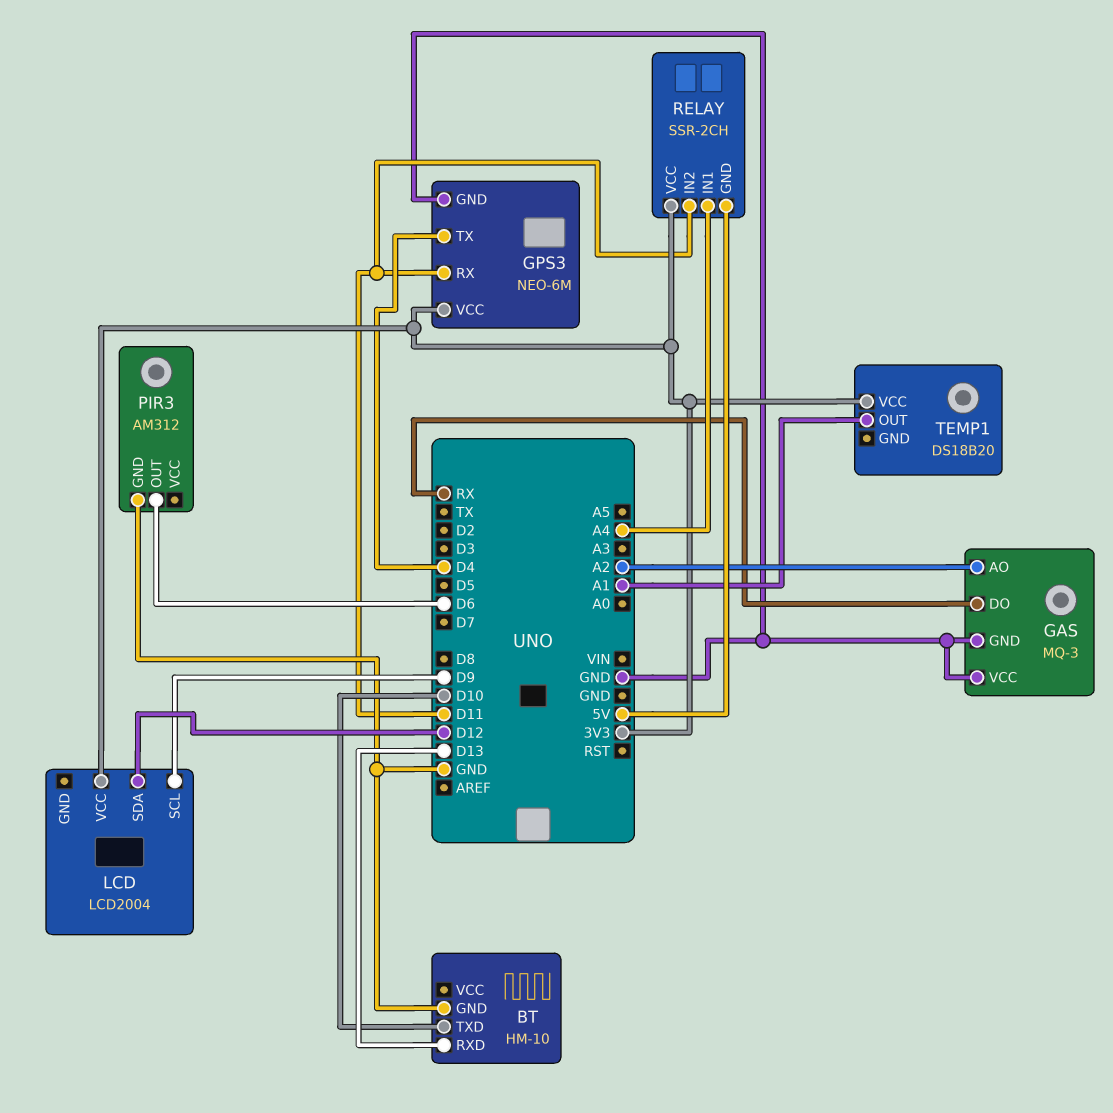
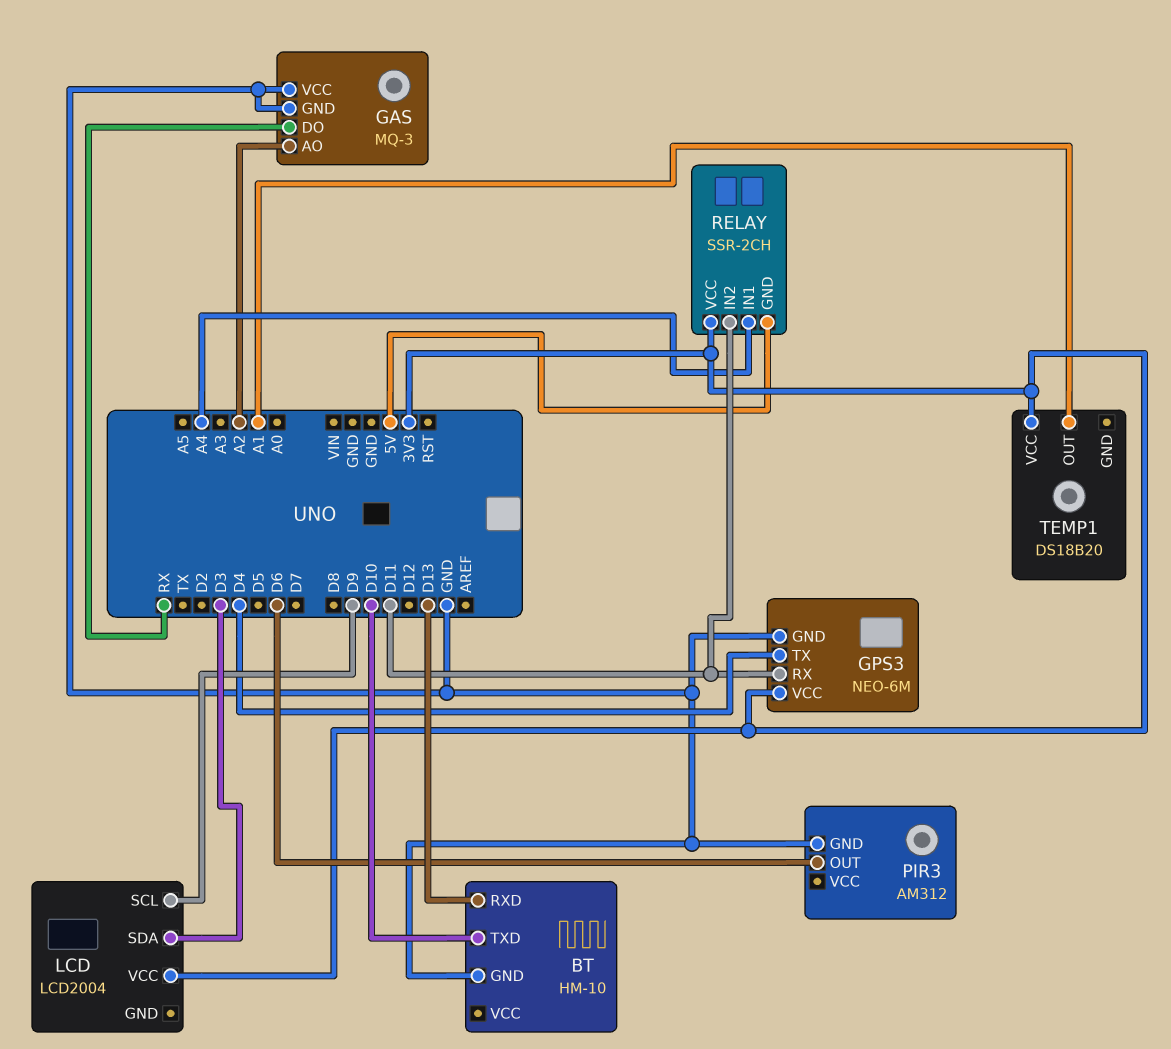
LCD pin SDA: D12 -> D3

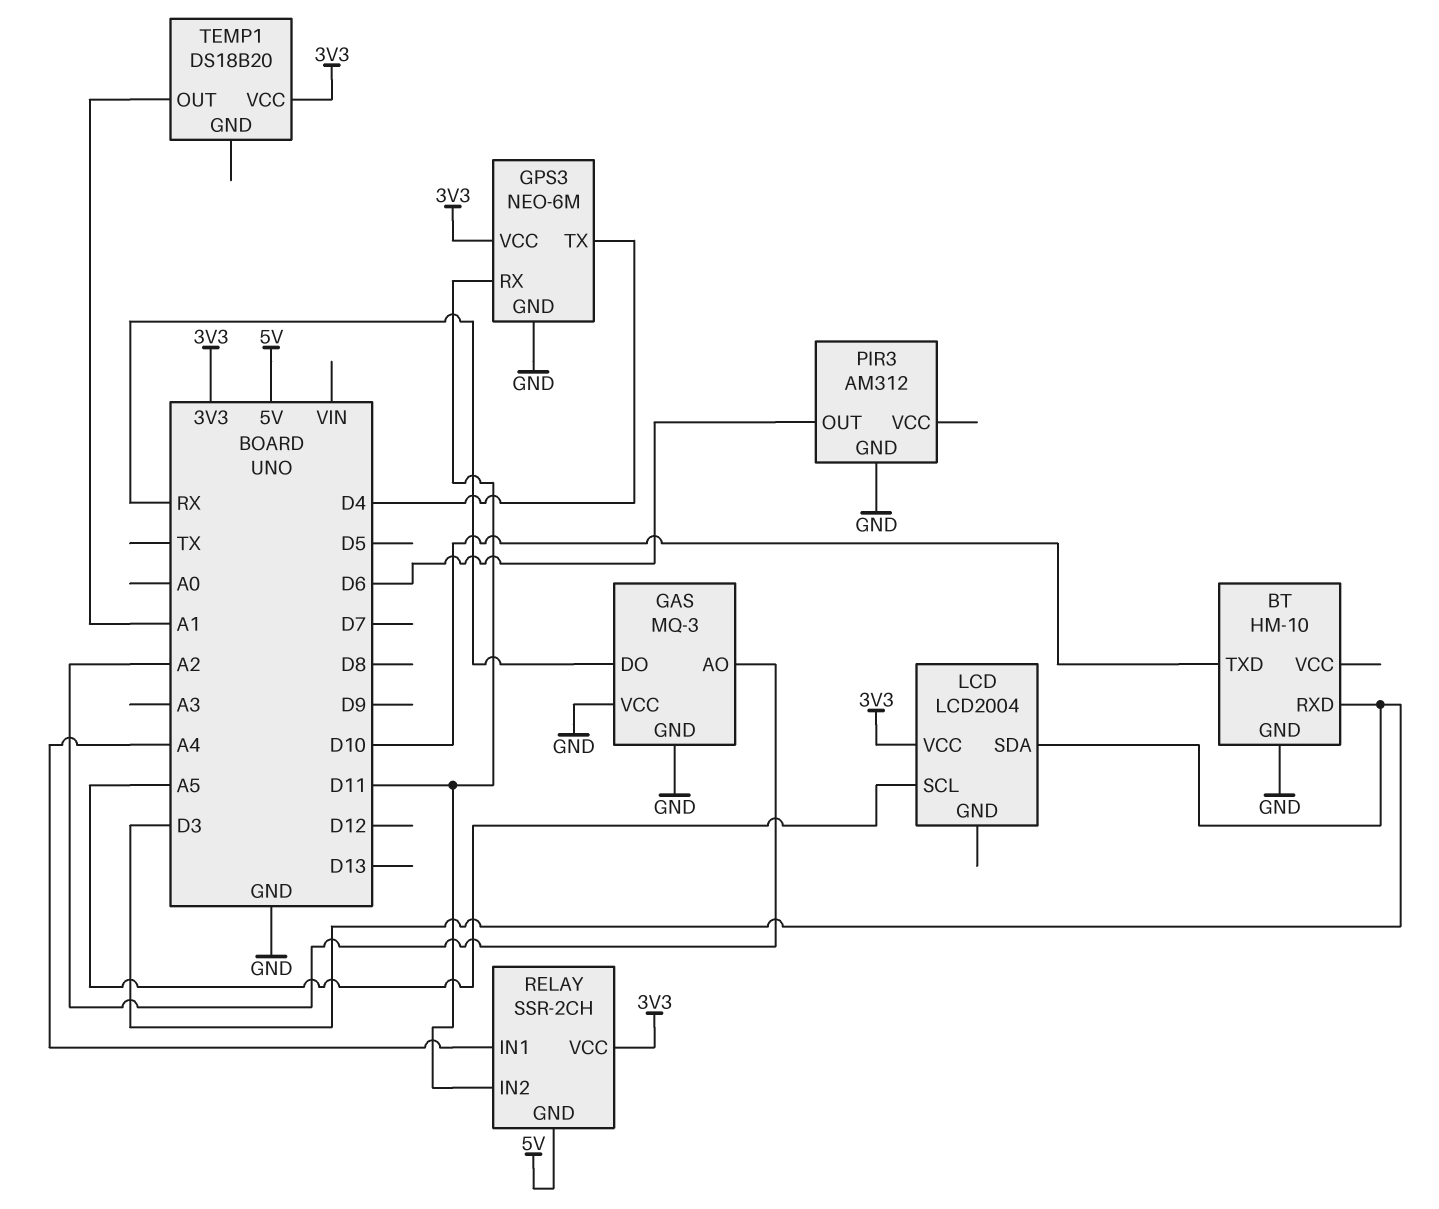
BT pin RXD: D13 -> D3
LCD pin SCL: D9 -> A5

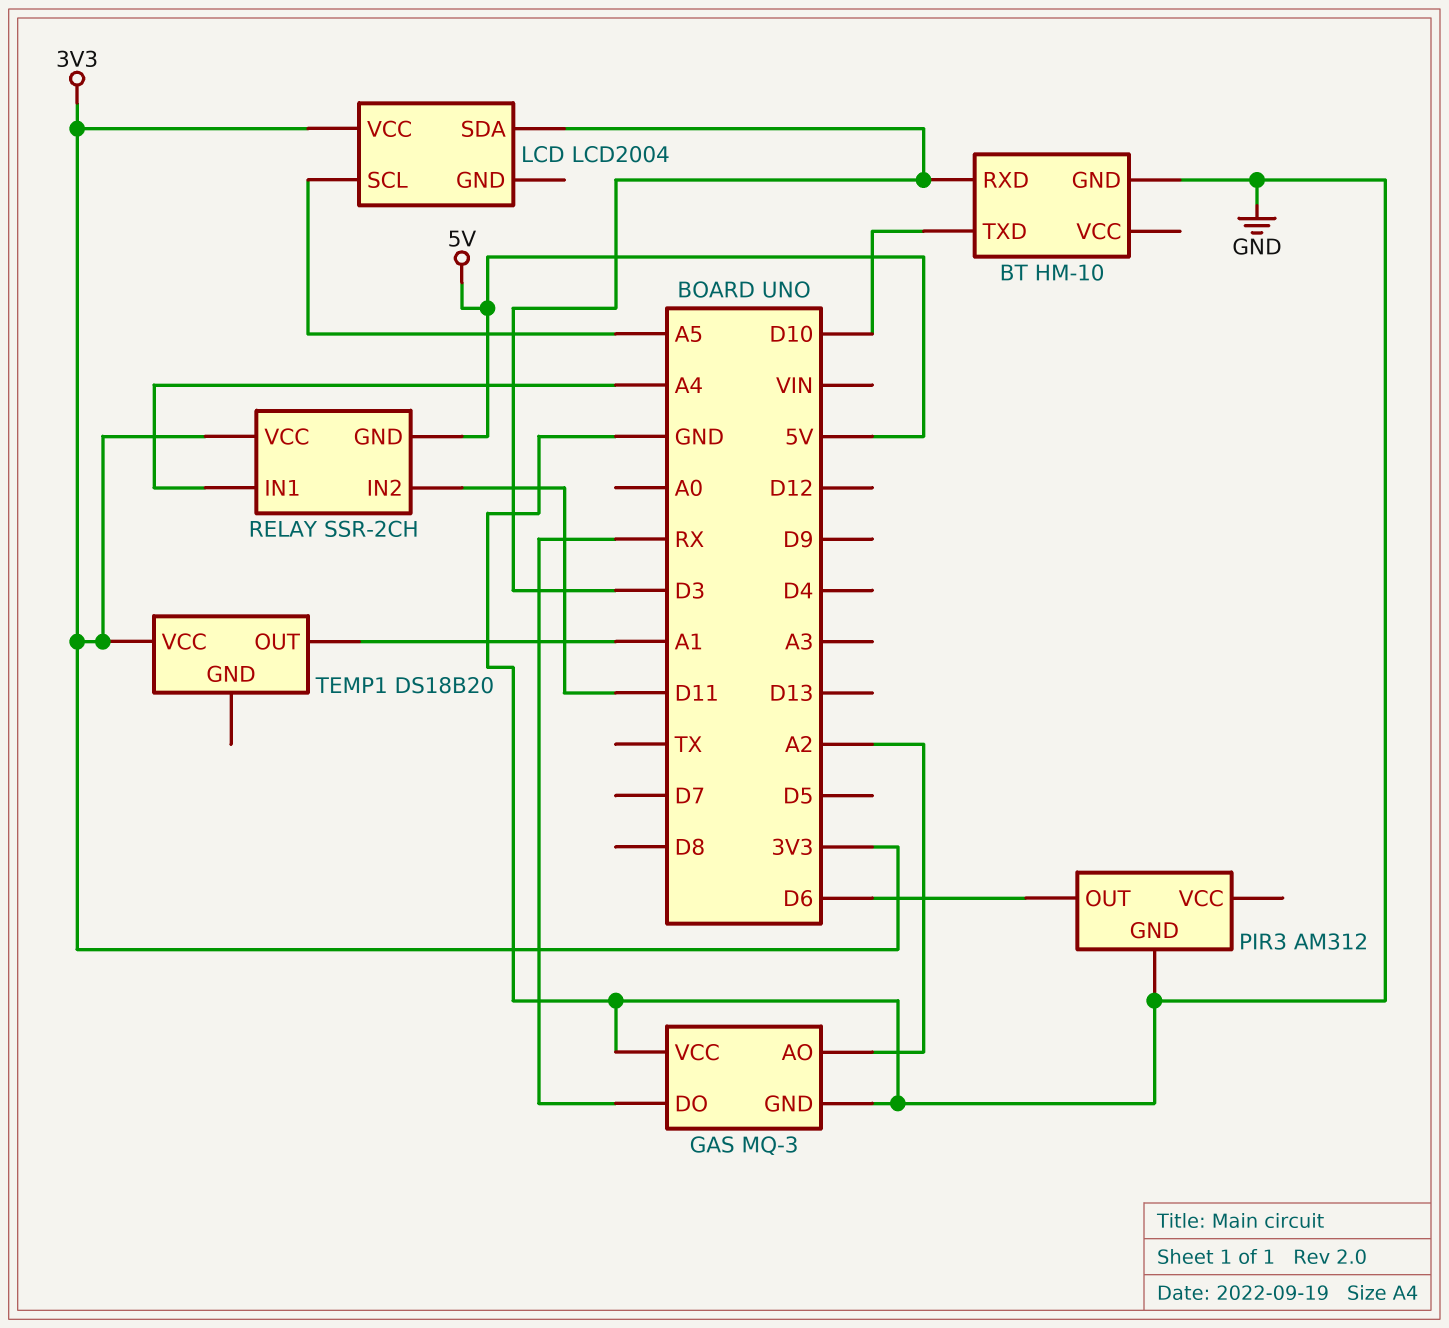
GPS3: NEO-6M -> none
GPS3 pin GND: GND -> none
GPS3 pin RX: D11 -> none
GPS3 pin TX: D4 -> none
GPS3 pin VCC: 3V3 -> none

